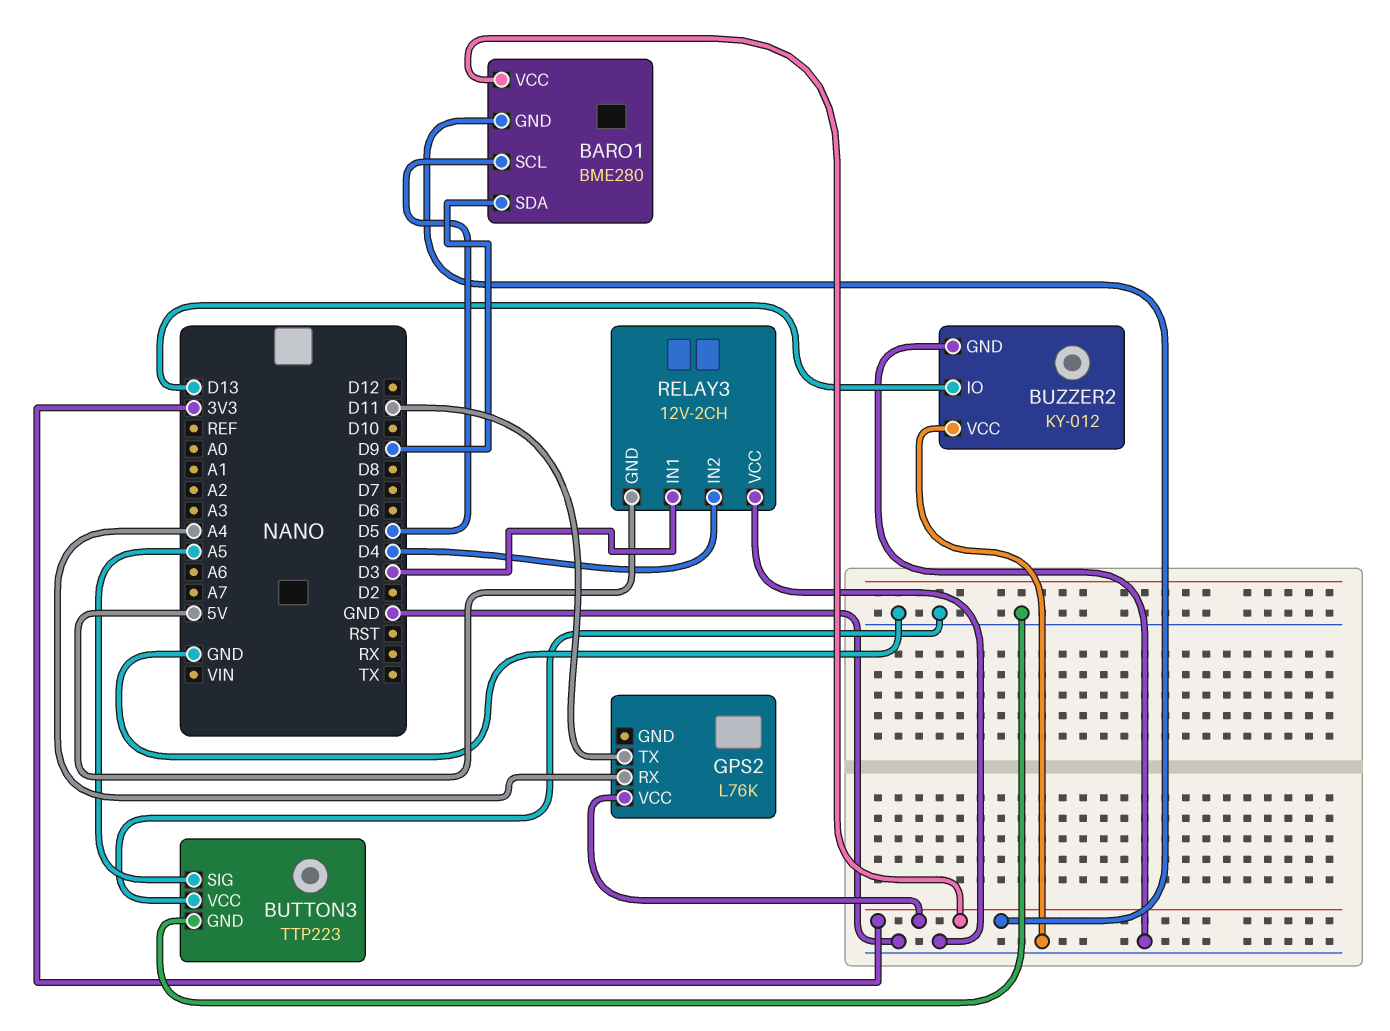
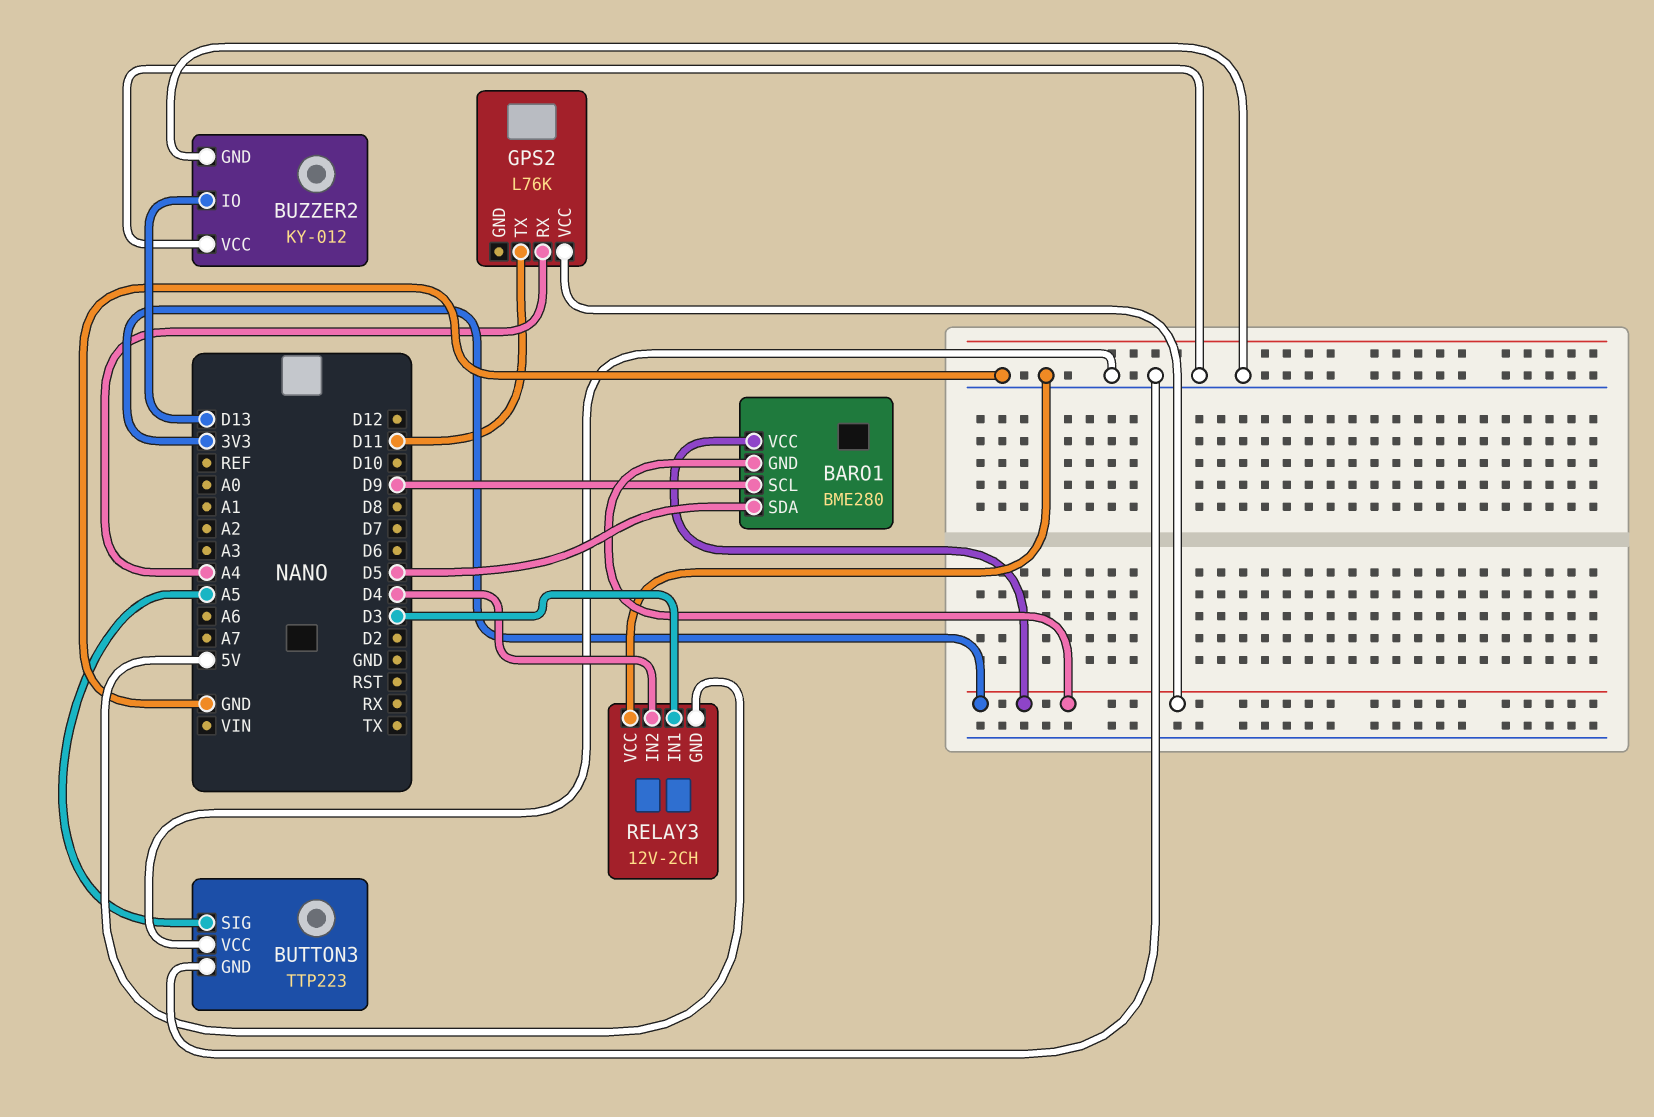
BARO1 pin SCL: D5 -> D9
BARO1 pin SDA: D9 -> D5

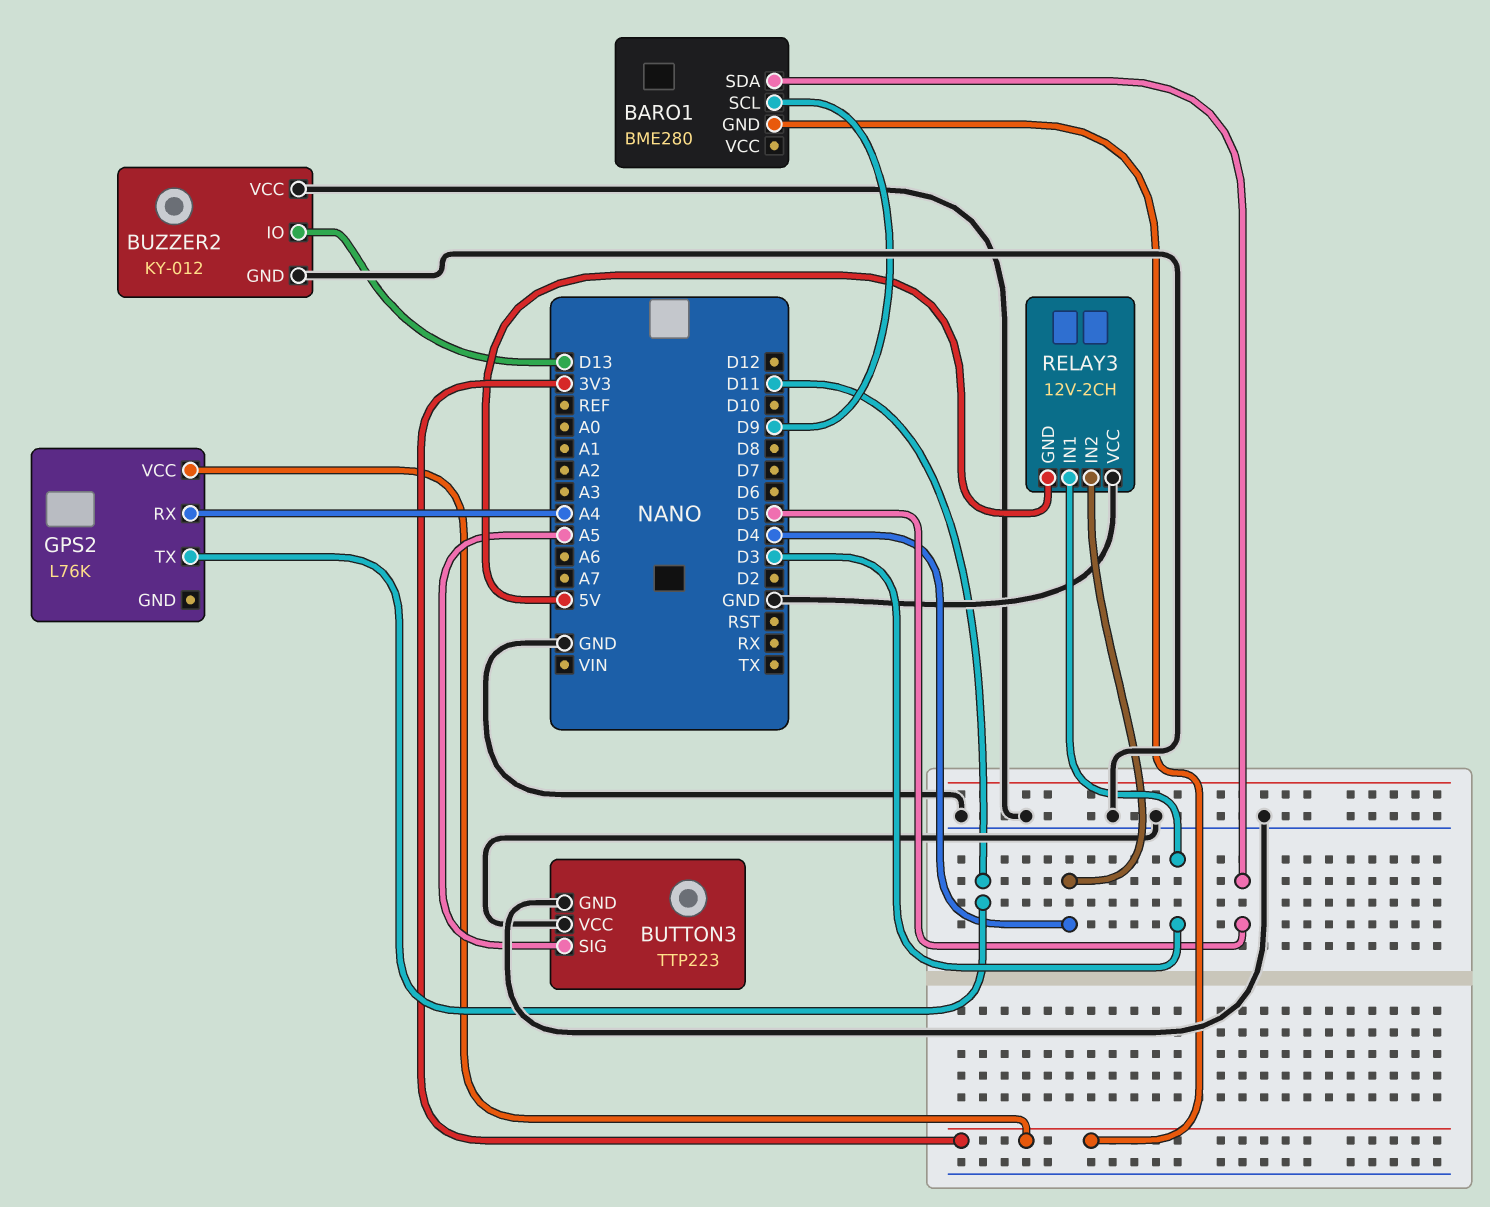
BARO1 pin VCC: 3V3 -> none

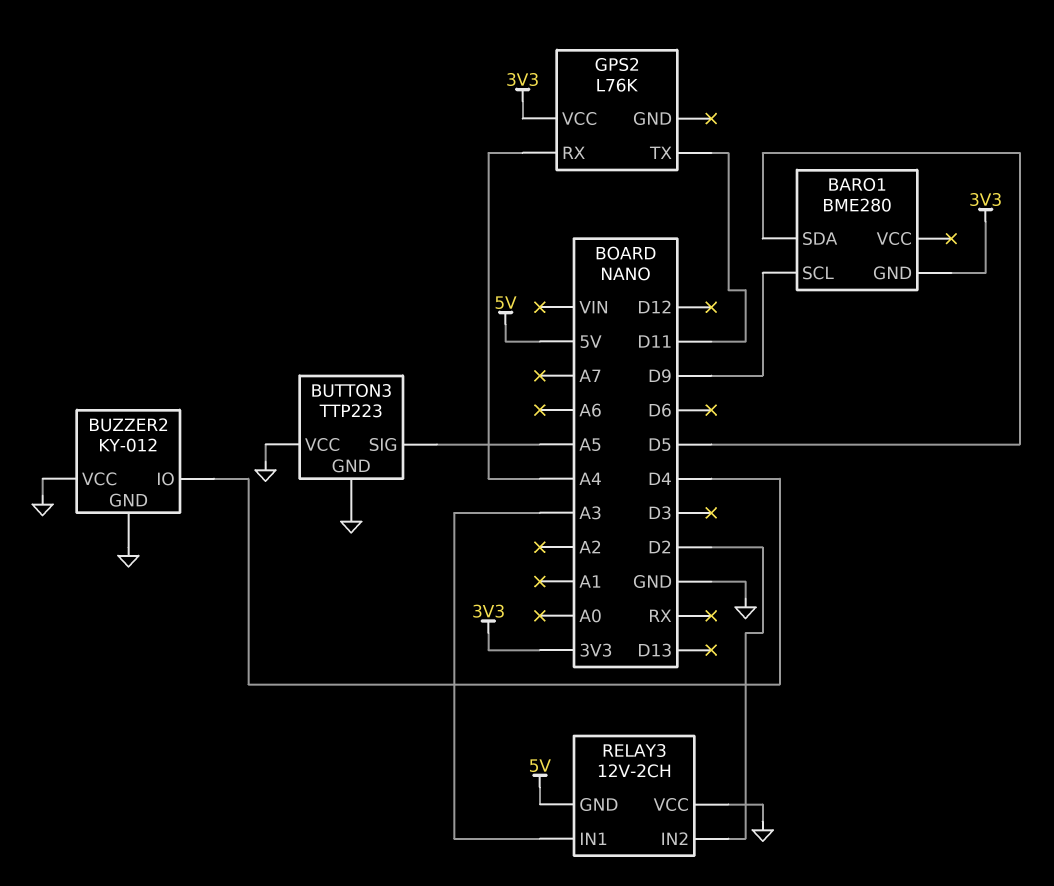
BUZZER2 pin IO: D13 -> D4
RELAY3 pin IN1: D3 -> A3
RELAY3 pin IN2: D4 -> D2

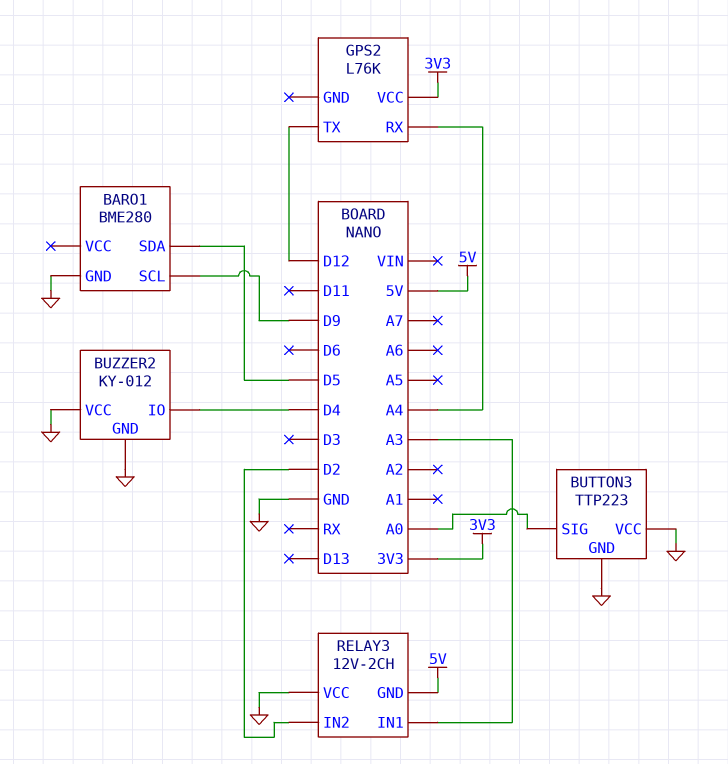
BARO1 pin GND: 3V3 -> GND
BUTTON3 pin SIG: A5 -> A0
GPS2 pin TX: D11 -> D12

